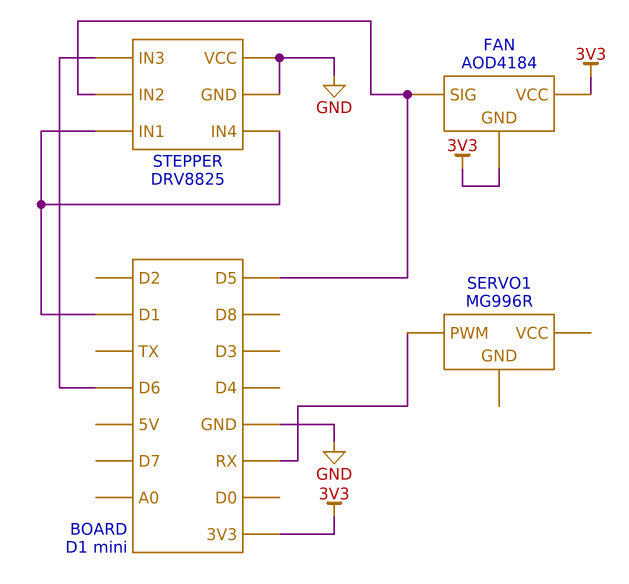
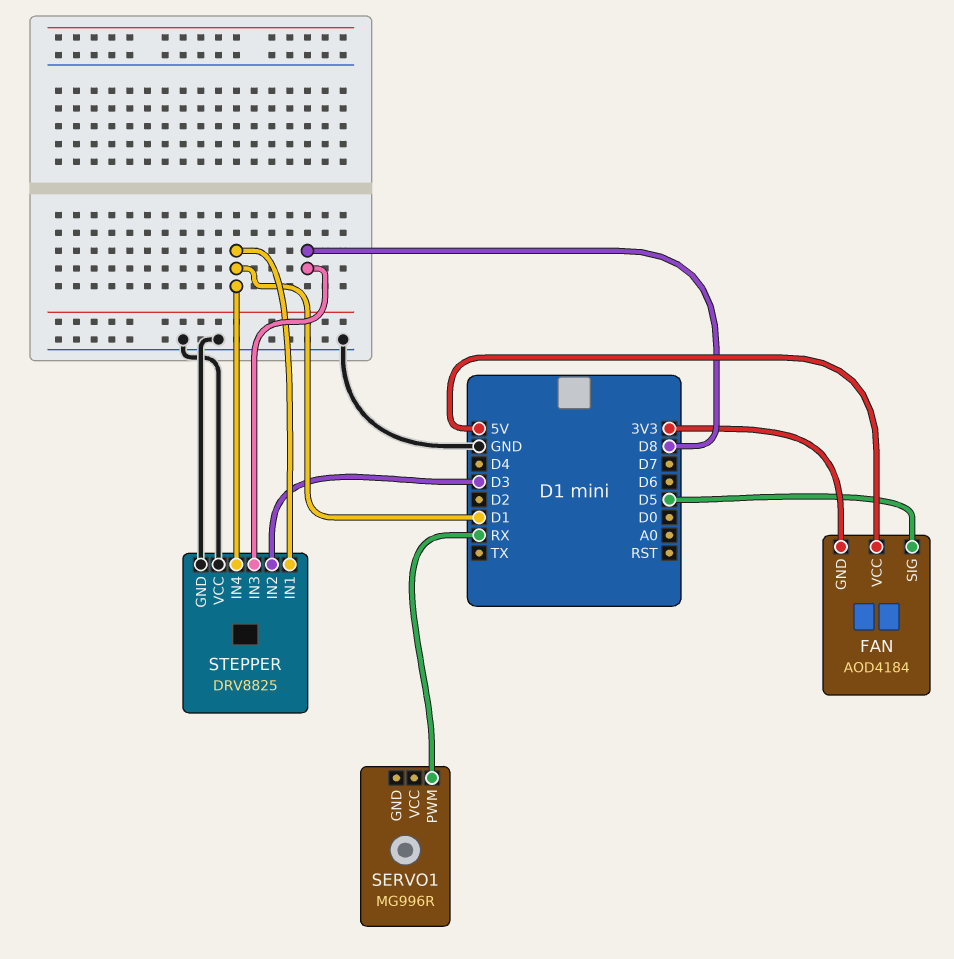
FAN pin VCC: 3V3 -> 5V
STEPPER pin IN2: D5 -> D3
STEPPER pin IN3: D6 -> D8

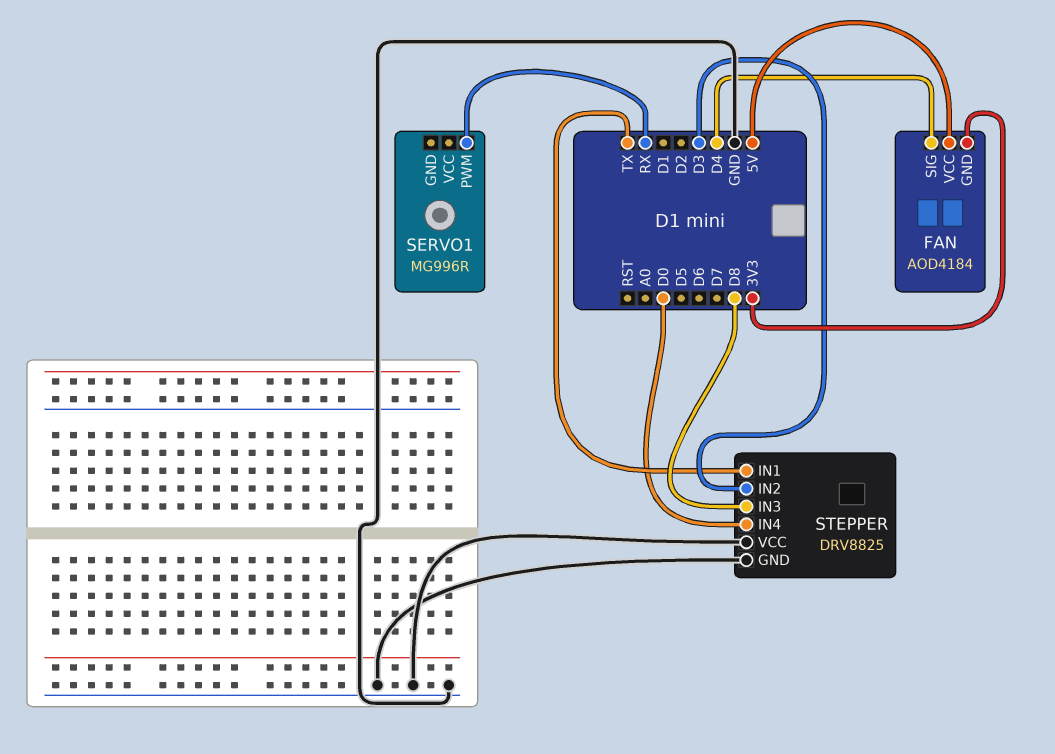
FAN pin SIG: D5 -> D4
STEPPER pin IN1: D1 -> TX
STEPPER pin IN4: D1 -> D0

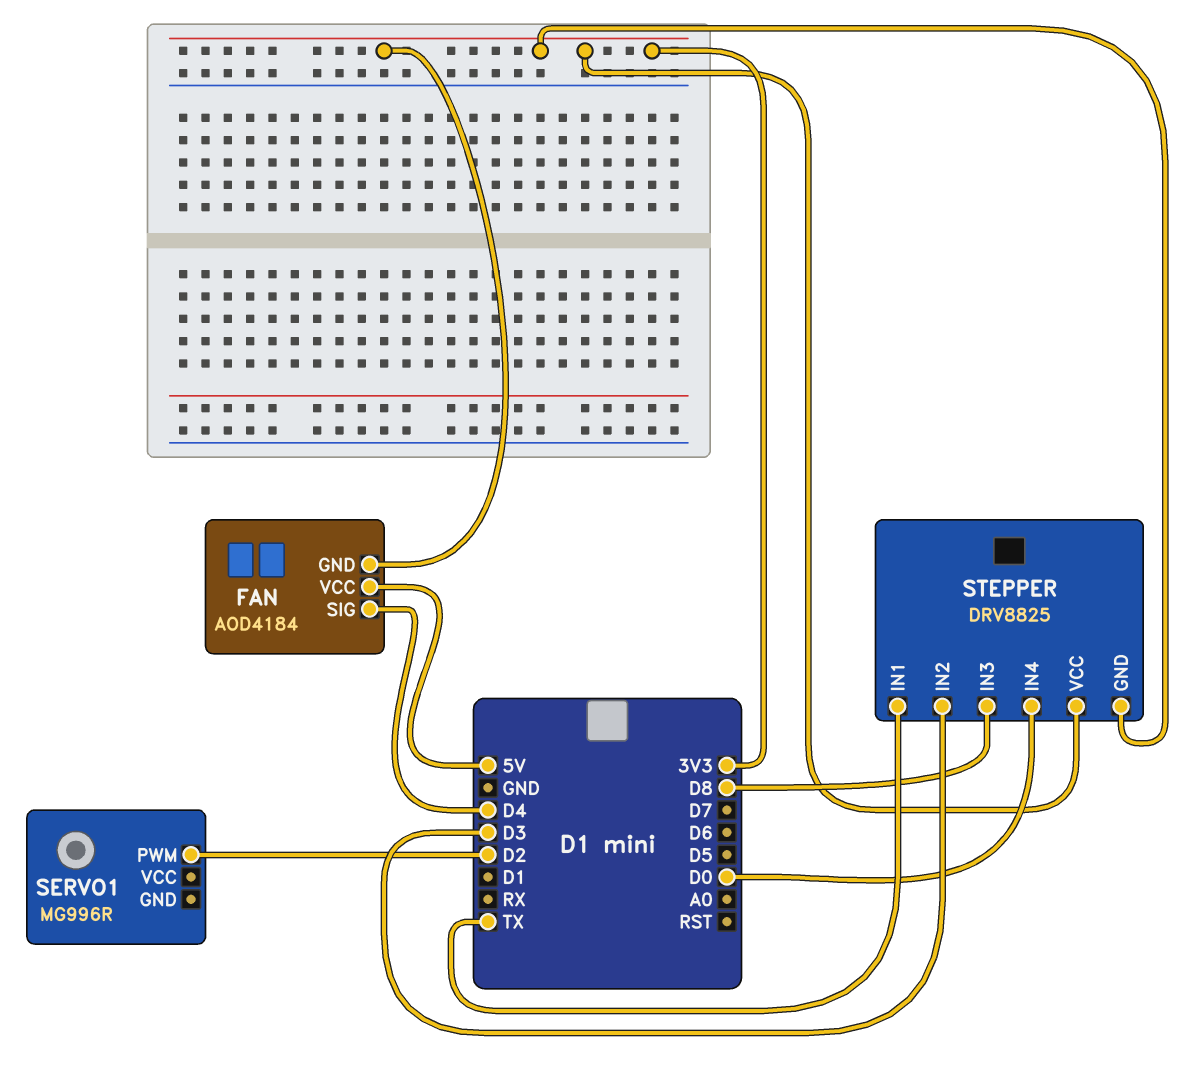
SERVO1 pin PWM: RX -> D2
STEPPER pin GND: GND -> 3V3
STEPPER pin VCC: GND -> 3V3

